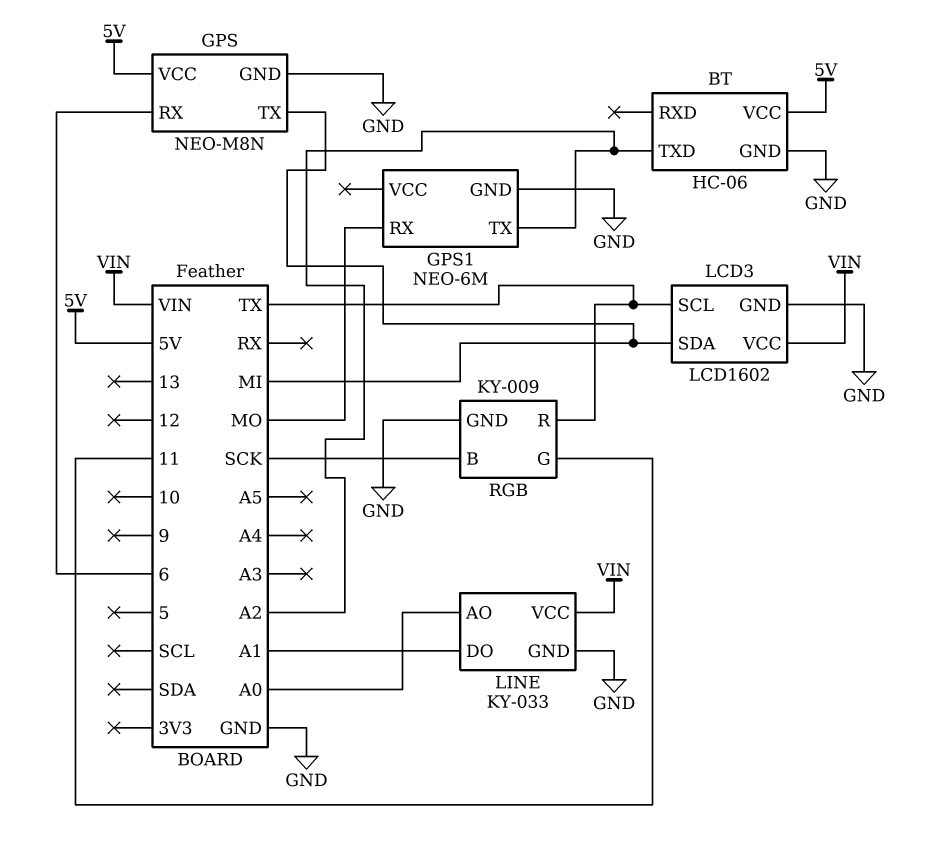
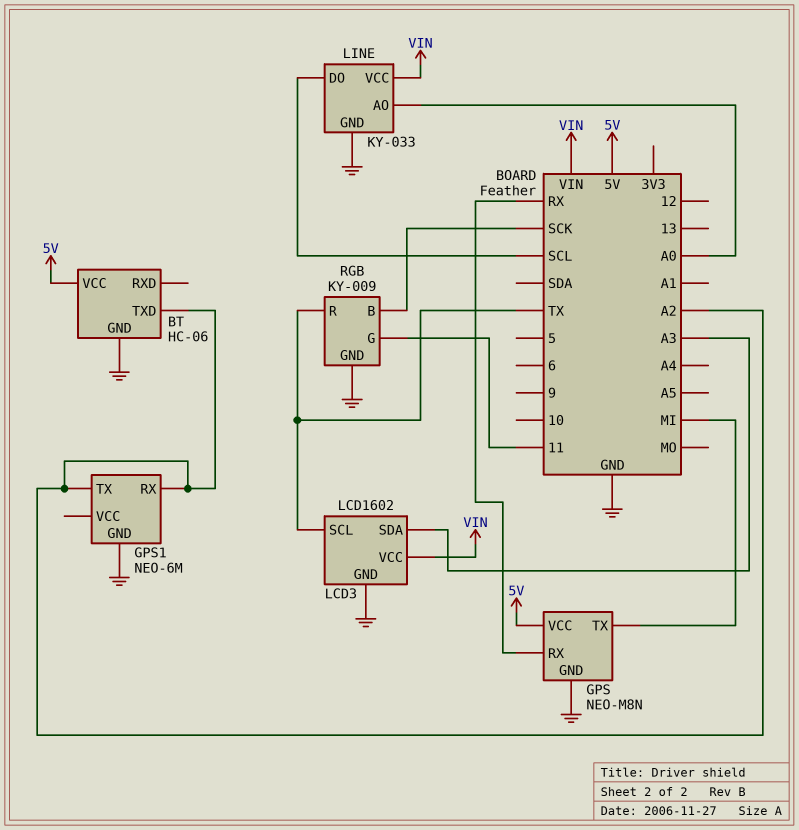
GPS pin RX: 6 -> RX
GPS1 pin RX: MO -> A2
LCD3 pin SDA: MI -> A3
LINE pin DO: A1 -> SCL

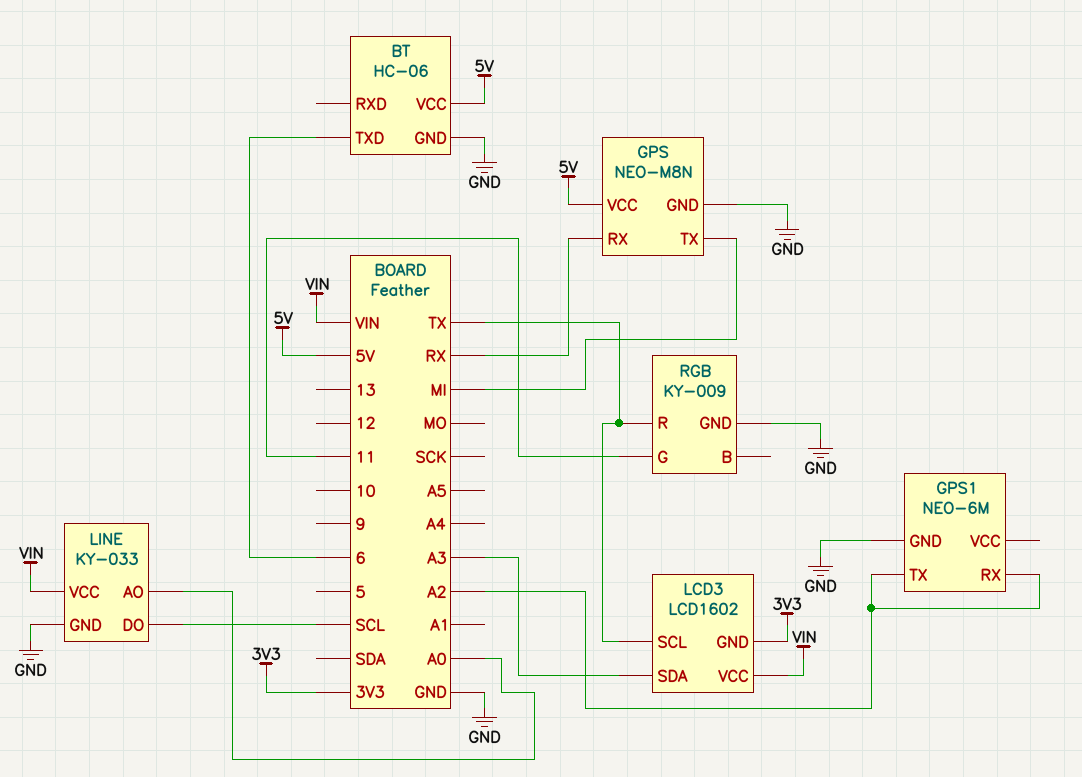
BT pin TXD: A2 -> 6
LCD3 pin GND: GND -> 3V3
RGB pin B: SCK -> none

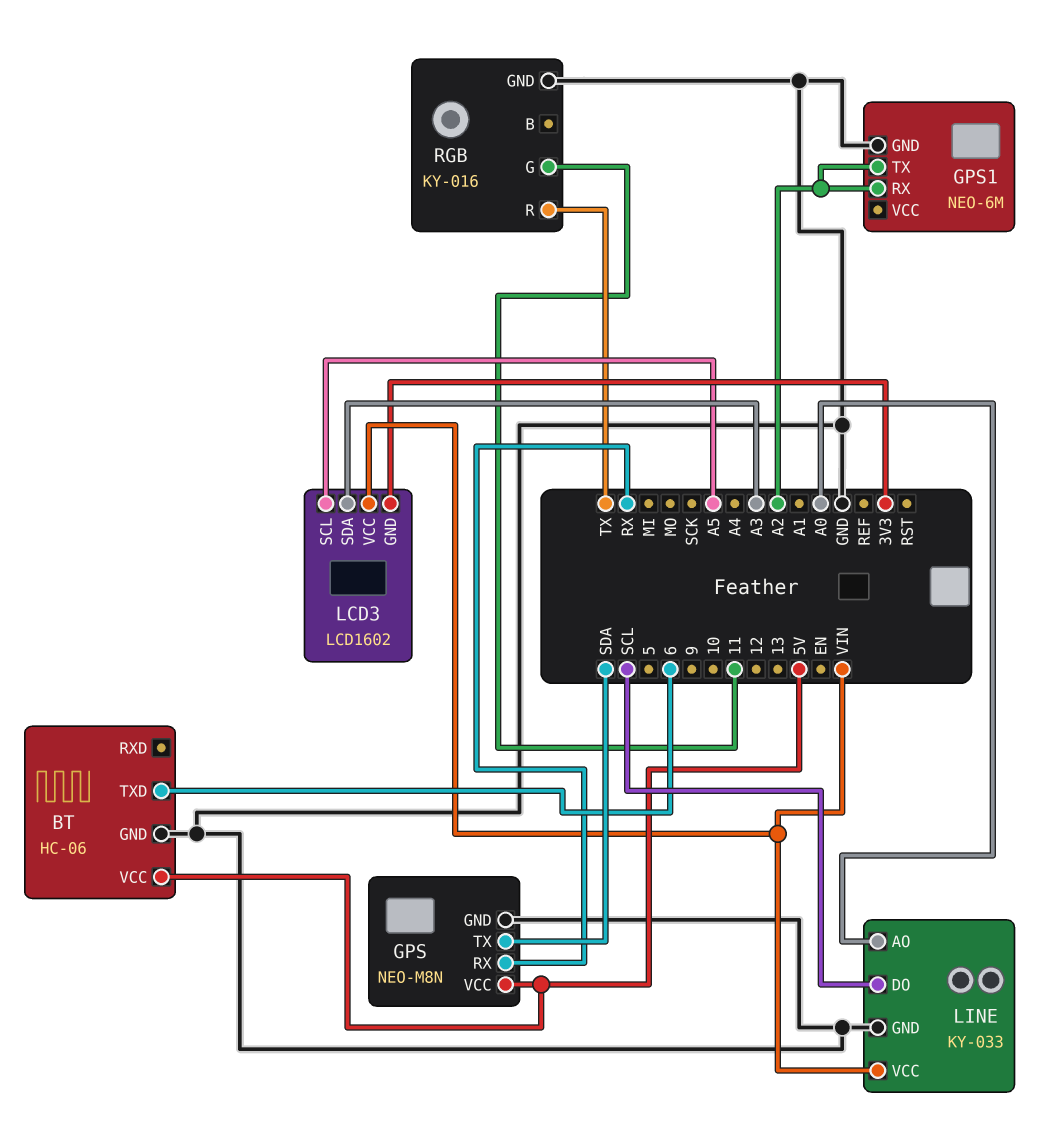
GPS pin TX: MI -> SDA
LCD3 pin SCL: TX -> A5
RGB: KY-009 -> KY-016

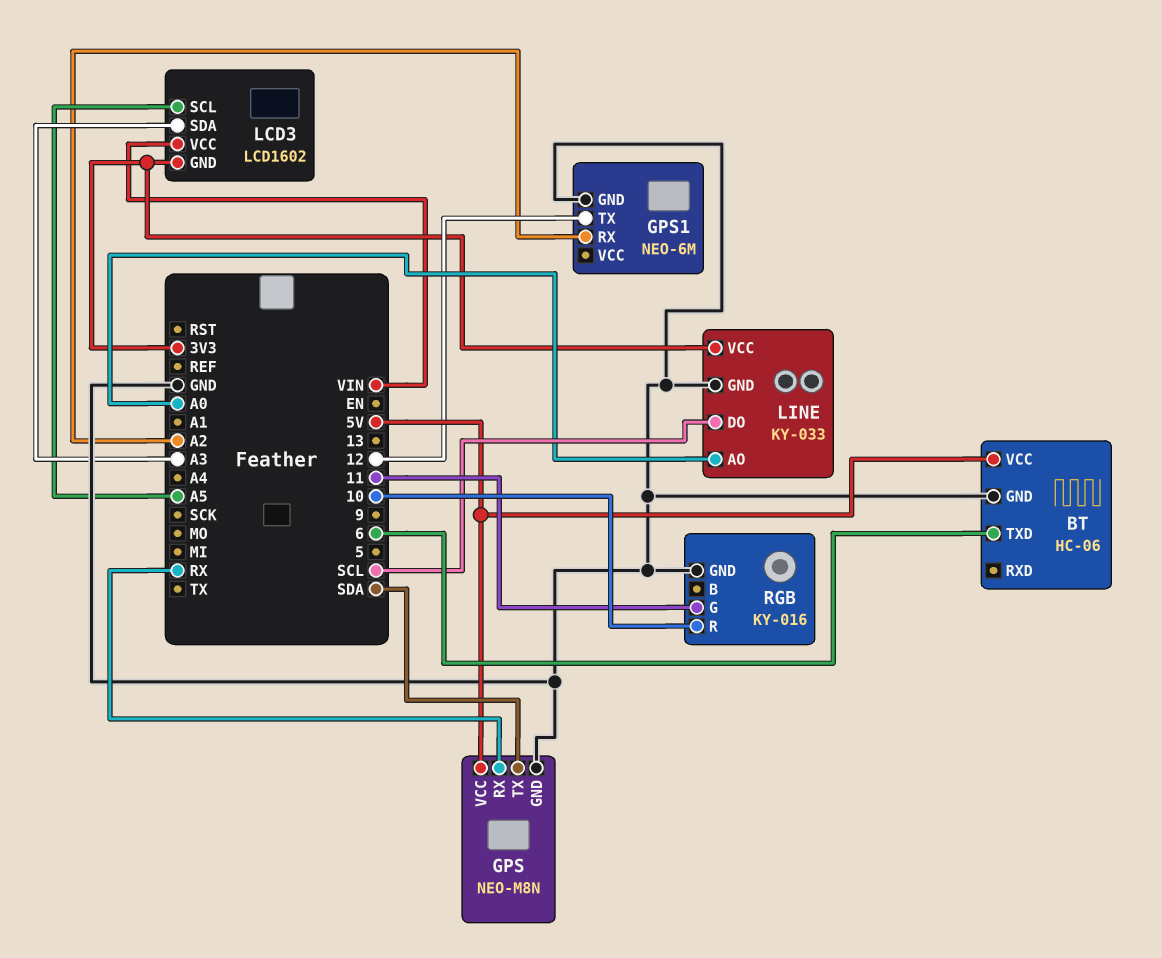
GPS1 pin TX: A2 -> 12
LINE pin VCC: VIN -> 3V3
RGB pin R: TX -> 10

